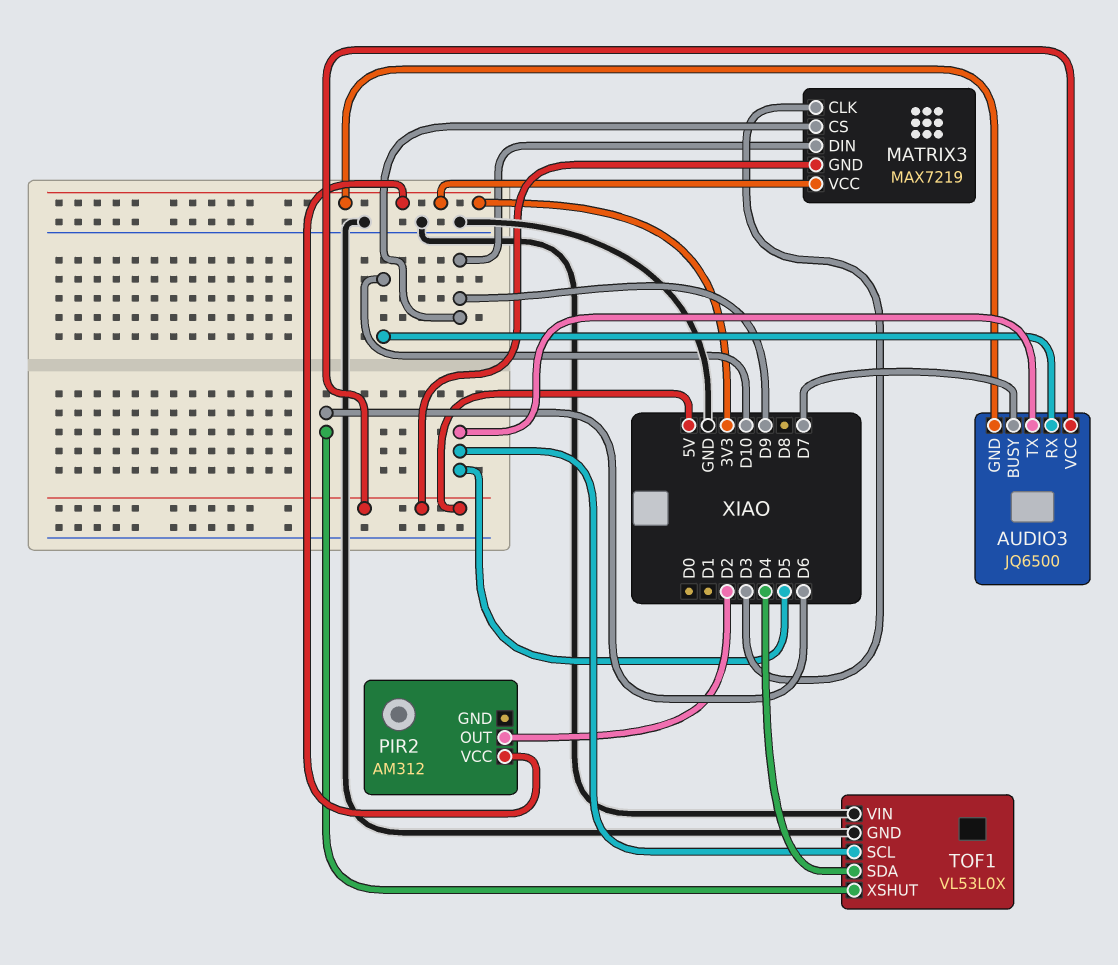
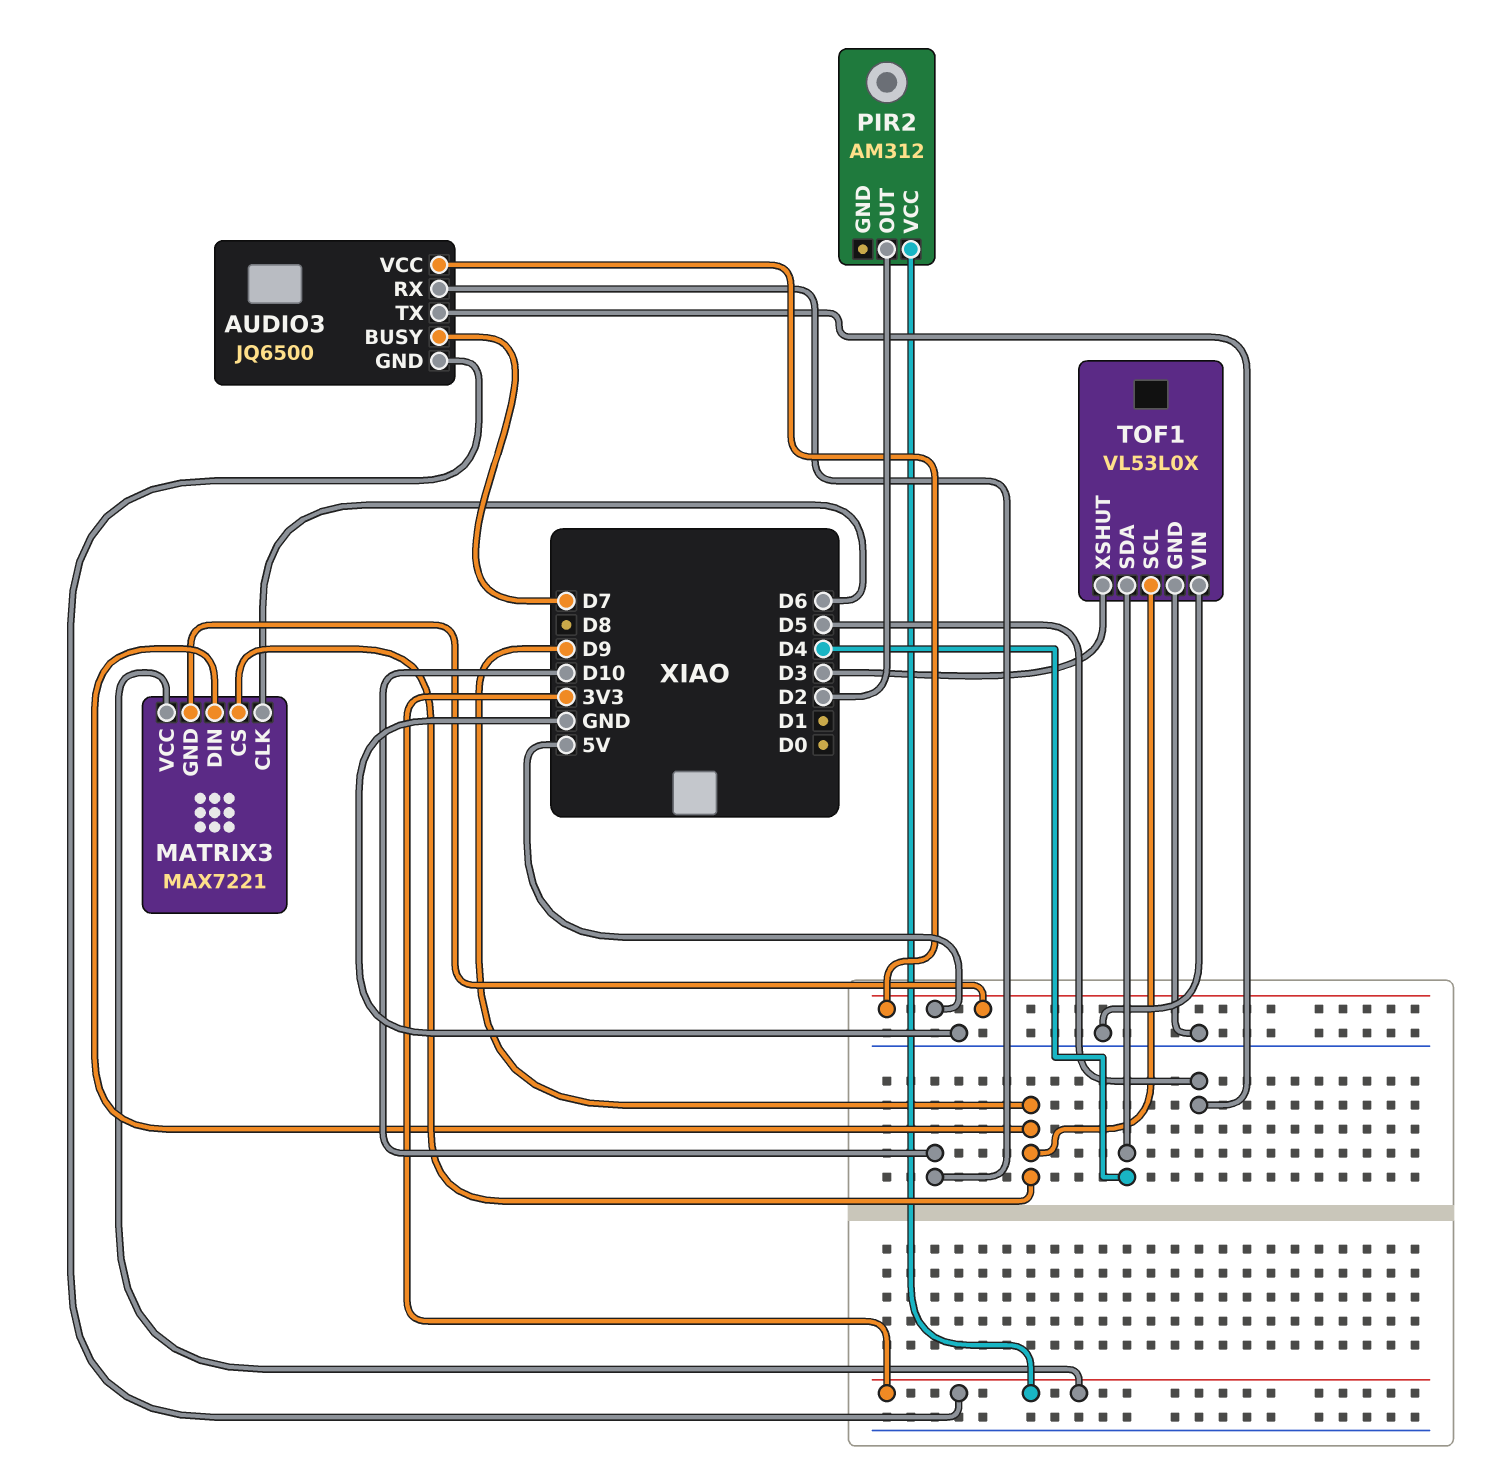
MATRIX3: MAX7219 -> MAX7221
MATRIX3 pin CLK: D3 -> D6
TOF1 pin SCL: D5 -> D9
TOF1 pin XSHUT: D6 -> D3

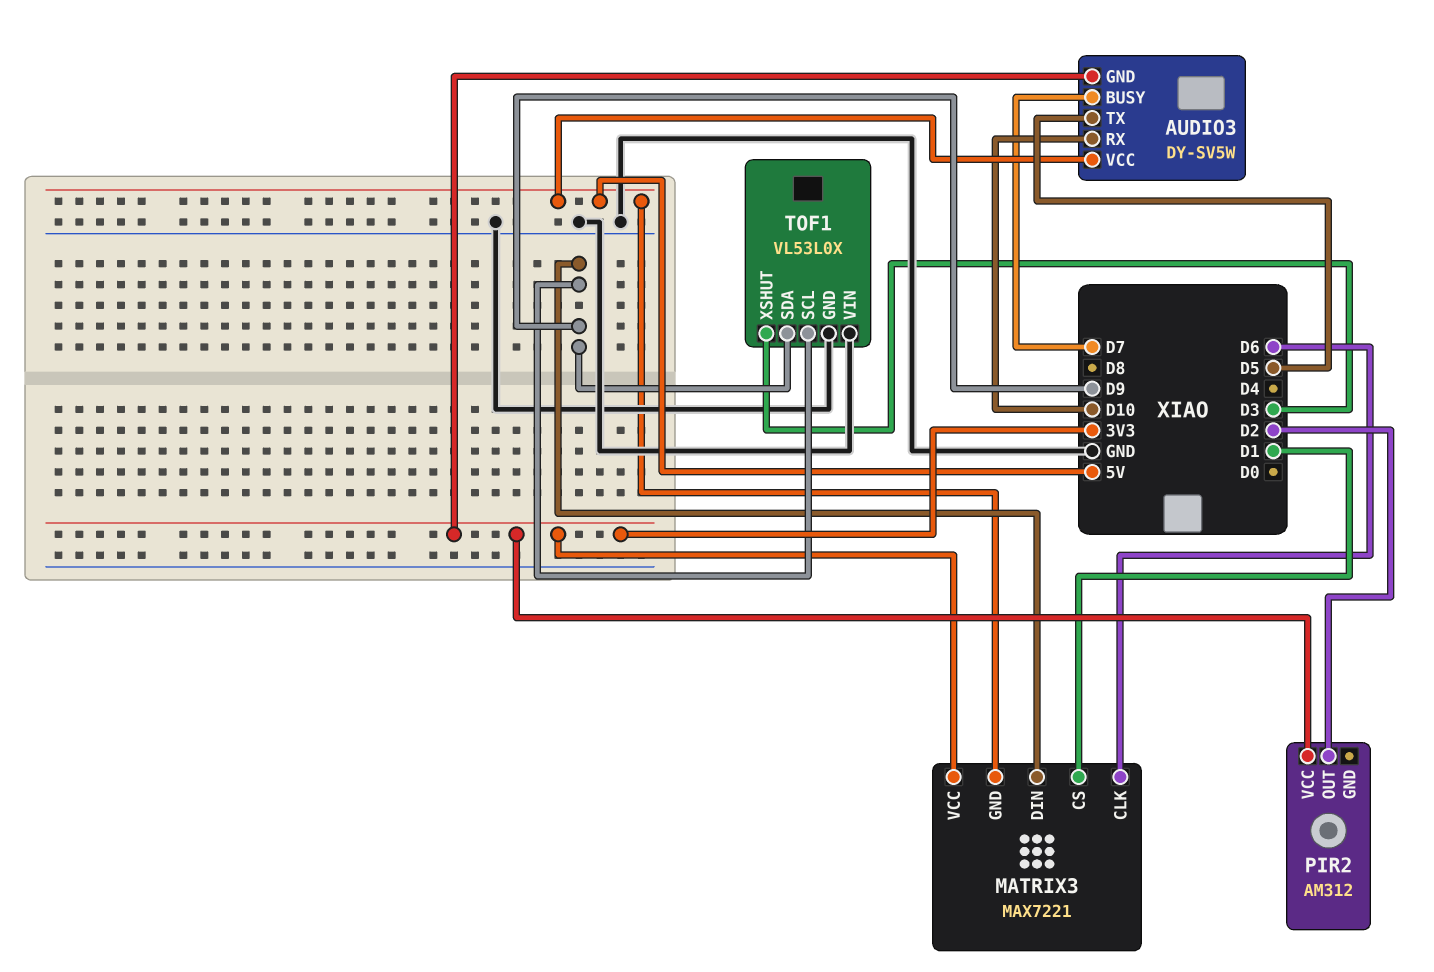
AUDIO3: JQ6500 -> DY-SV5W
MATRIX3 pin CS: D9 -> D1
TOF1 pin SDA: D4 -> D9

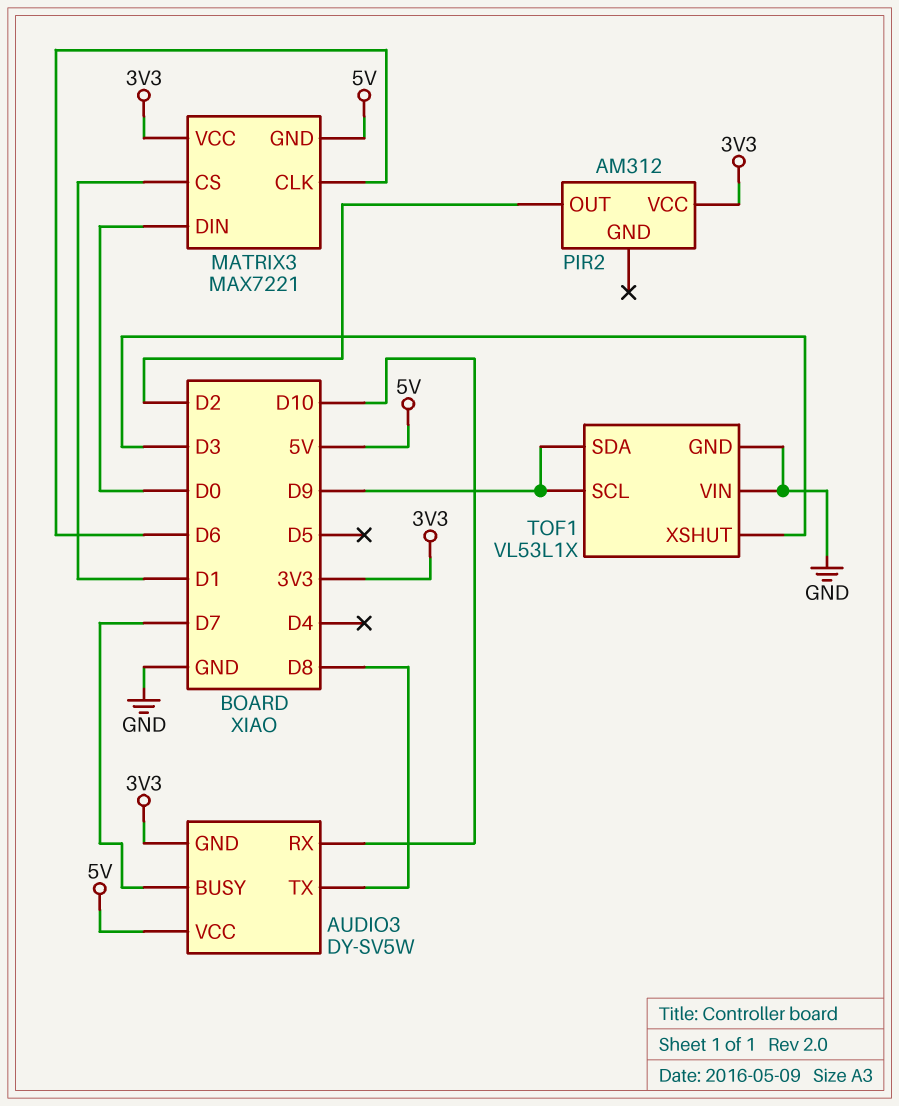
AUDIO3 pin TX: D5 -> D8
MATRIX3 pin DIN: D9 -> D0
TOF1: VL53L0X -> VL53L1X

